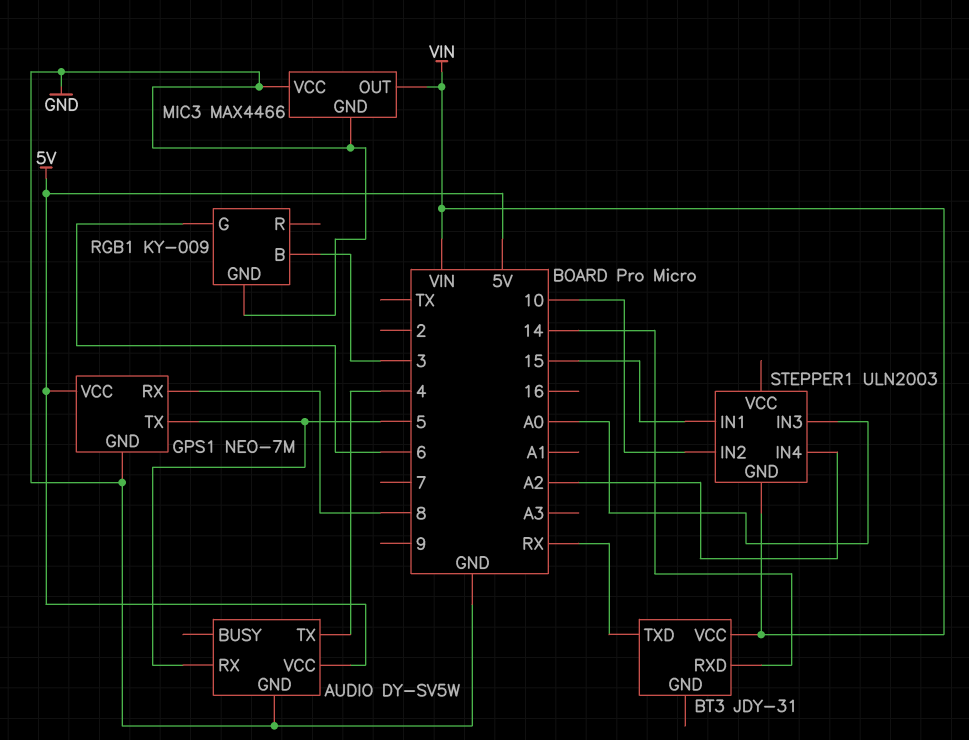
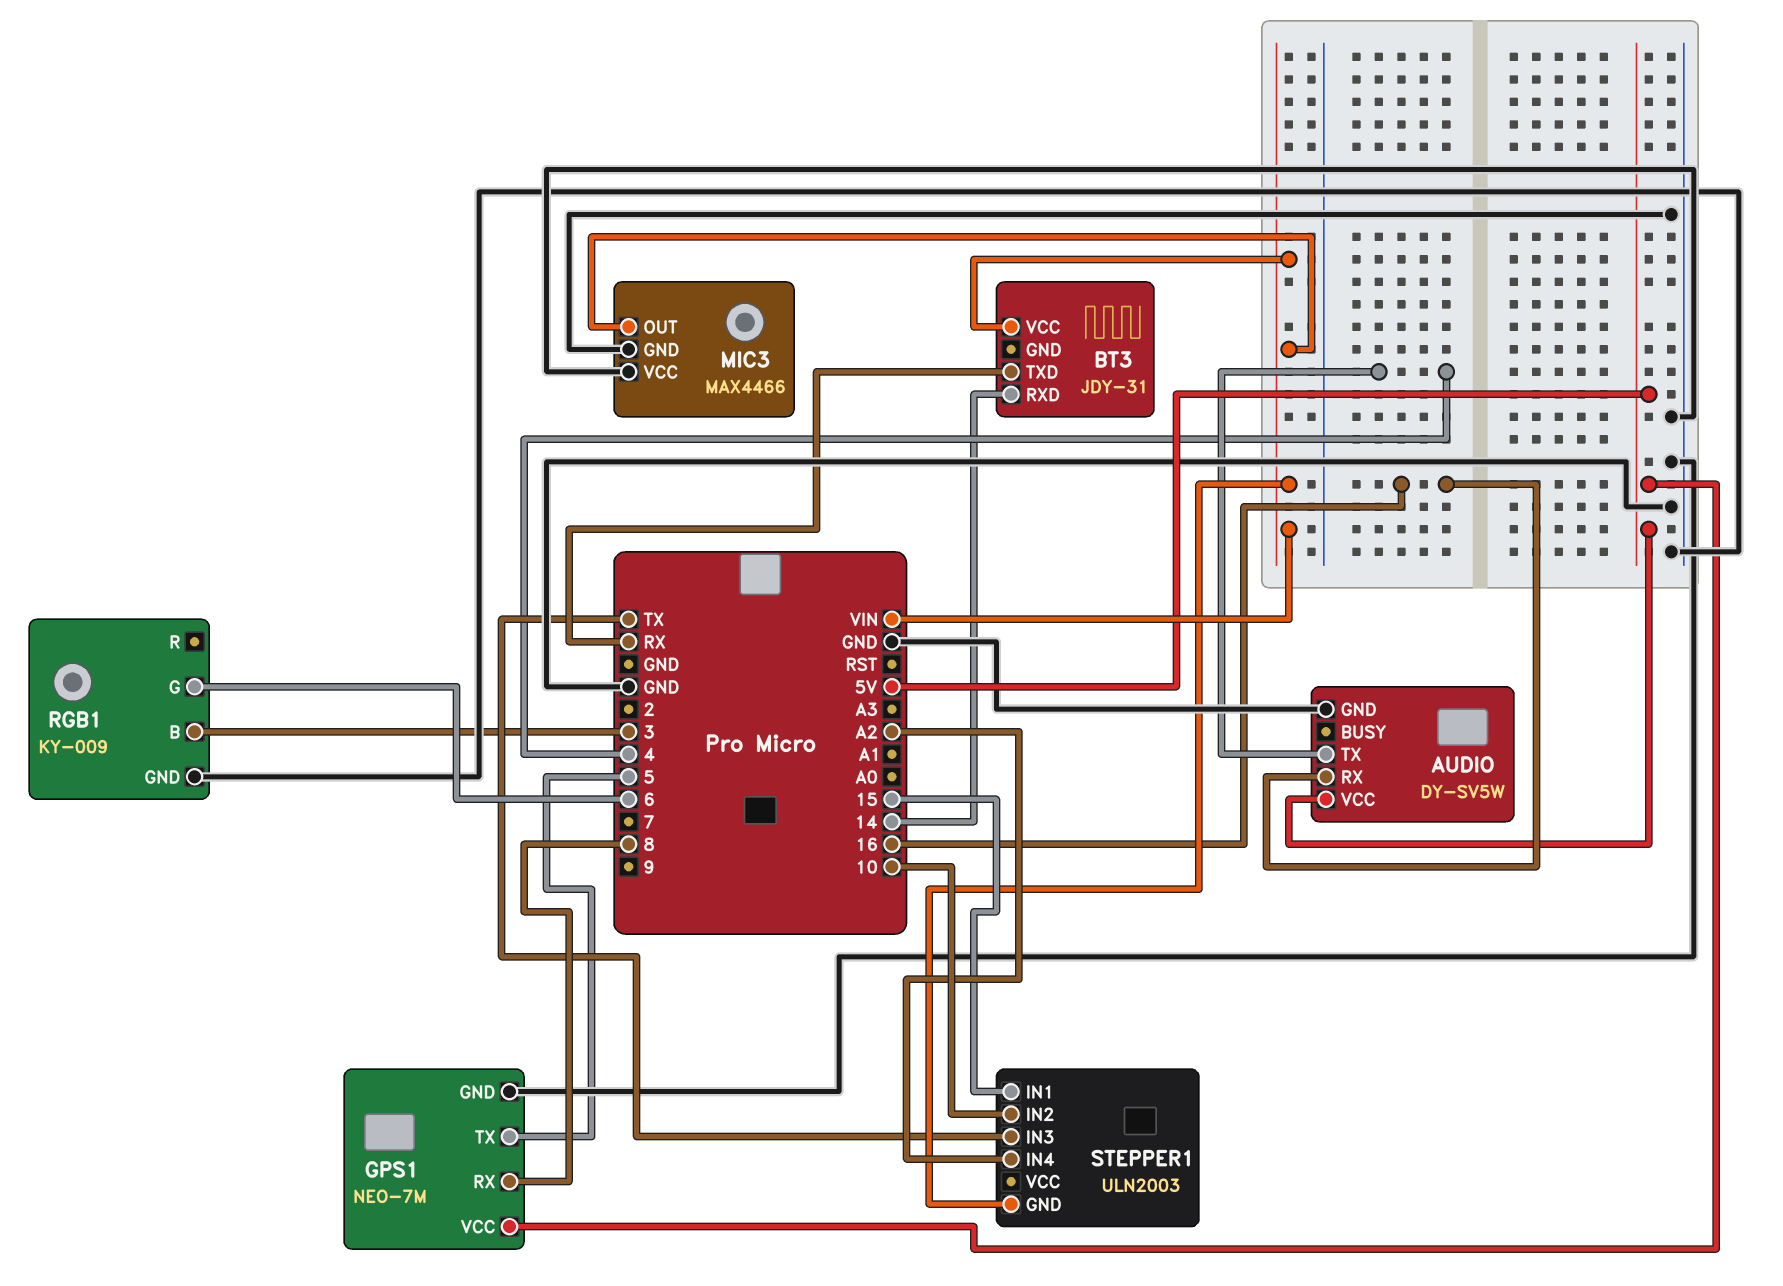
AUDIO pin RX: 5 -> 16
STEPPER1 pin IN3: A0 -> TX

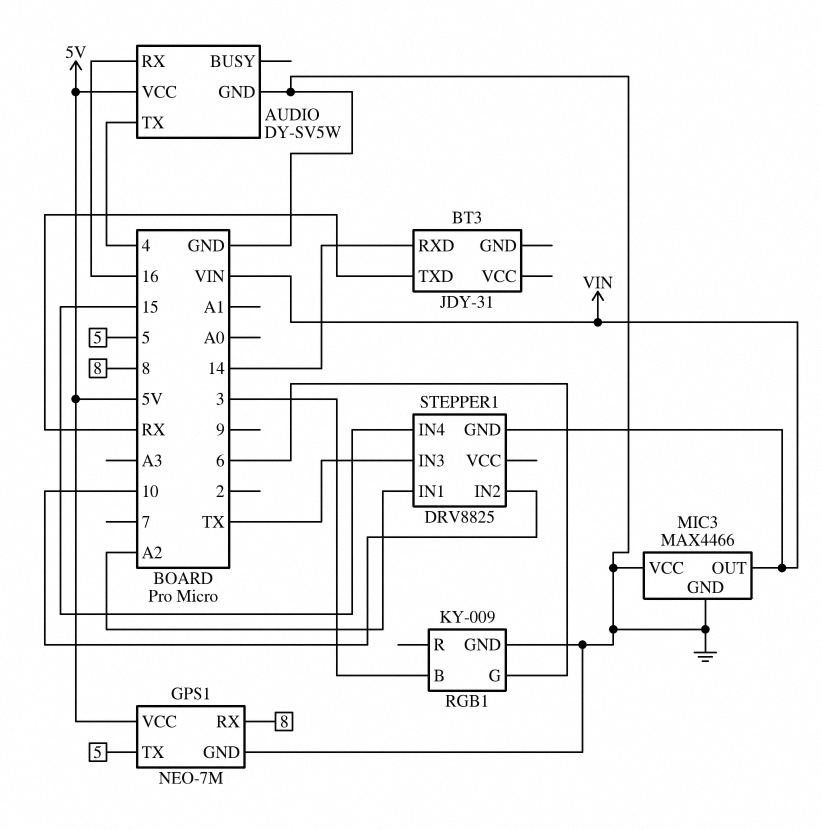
BT3 pin VCC: VIN -> none
STEPPER1: ULN2003 -> DRV8825
STEPPER1 pin IN1: 15 -> A2
STEPPER1 pin IN4: A2 -> 15

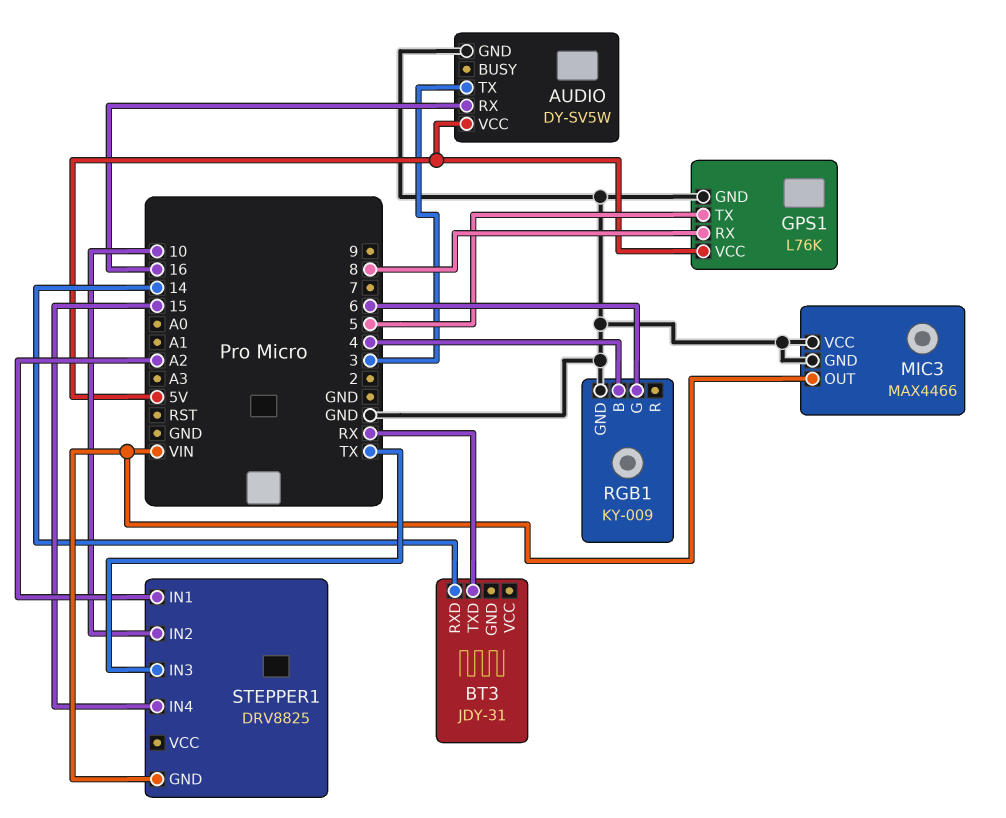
AUDIO pin TX: 4 -> 3
GPS1: NEO-7M -> L76K
RGB1 pin B: 3 -> 4

